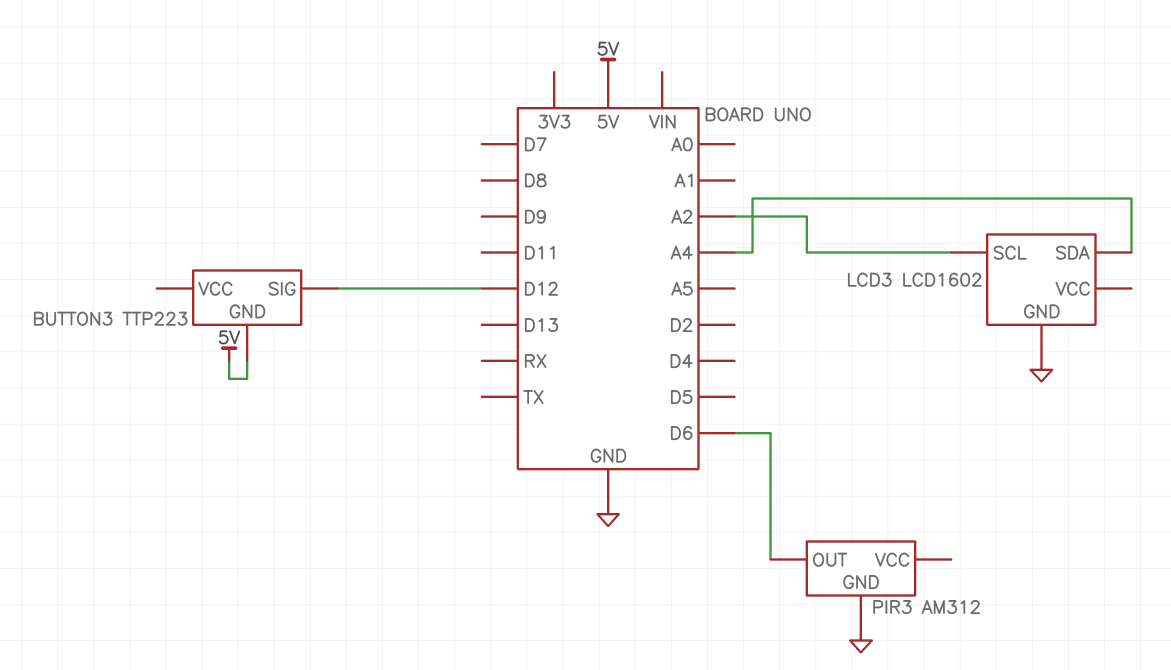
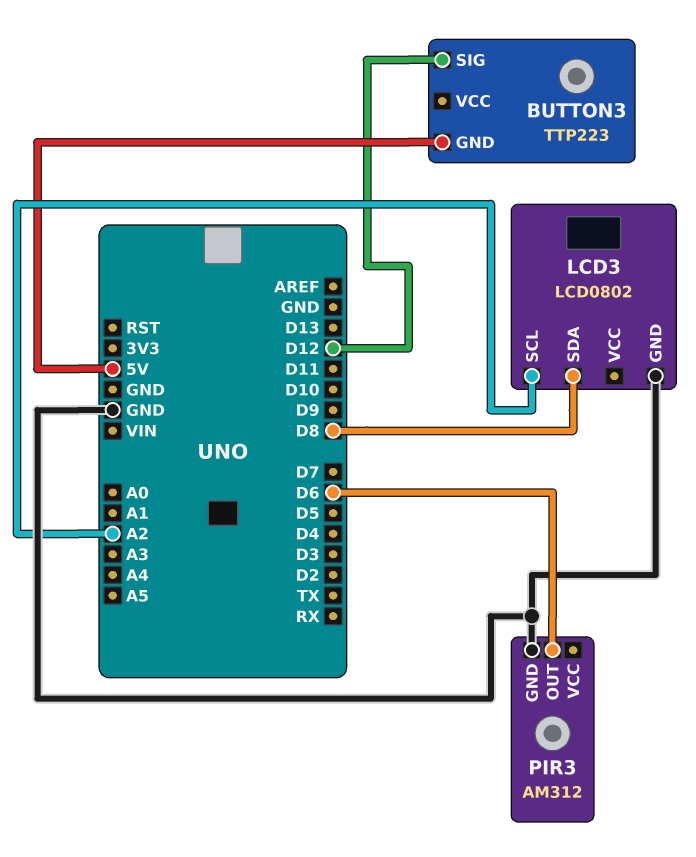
LCD3: LCD1602 -> LCD0802
LCD3 pin SDA: A4 -> D8

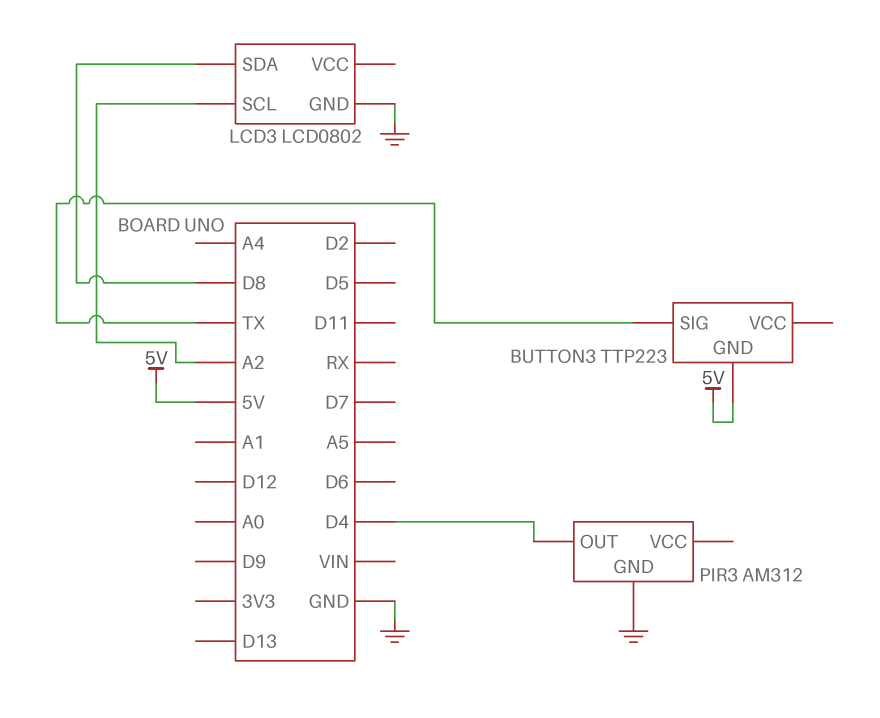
BUTTON3 pin SIG: D12 -> TX
PIR3 pin OUT: D6 -> D4

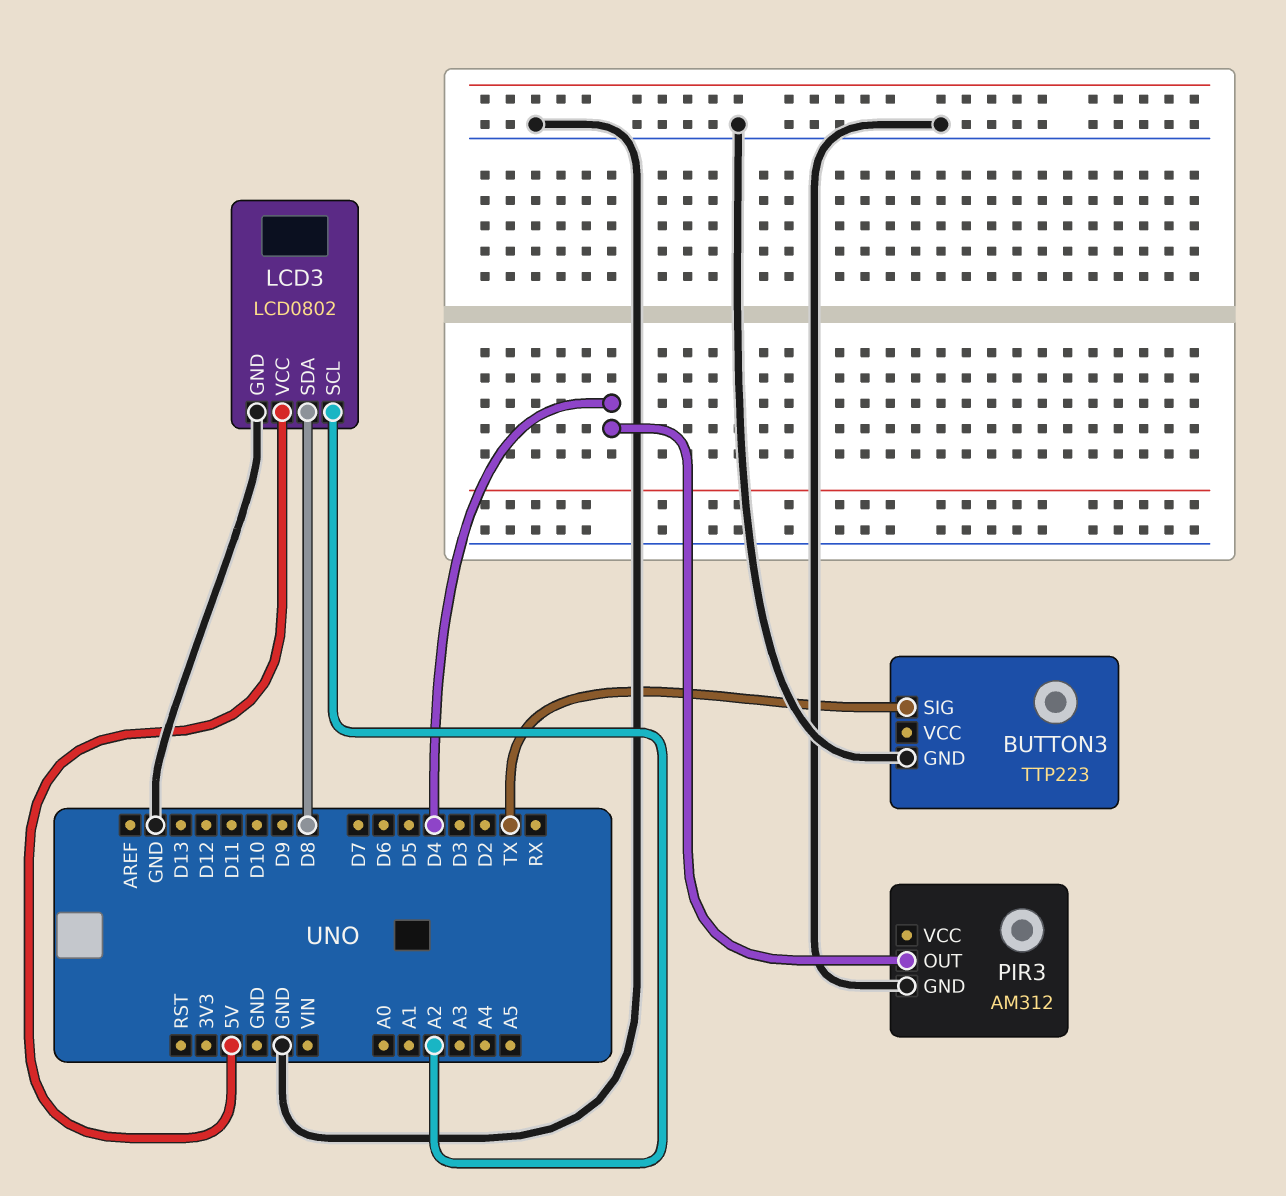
BUTTON3 pin GND: 5V -> GND
LCD3 pin VCC: none -> 5V

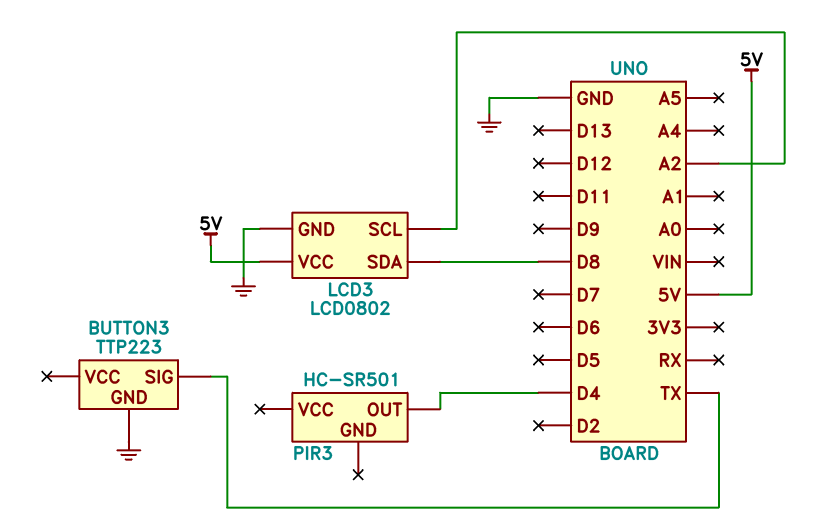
PIR3: AM312 -> HC-SR501
PIR3 pin GND: GND -> none

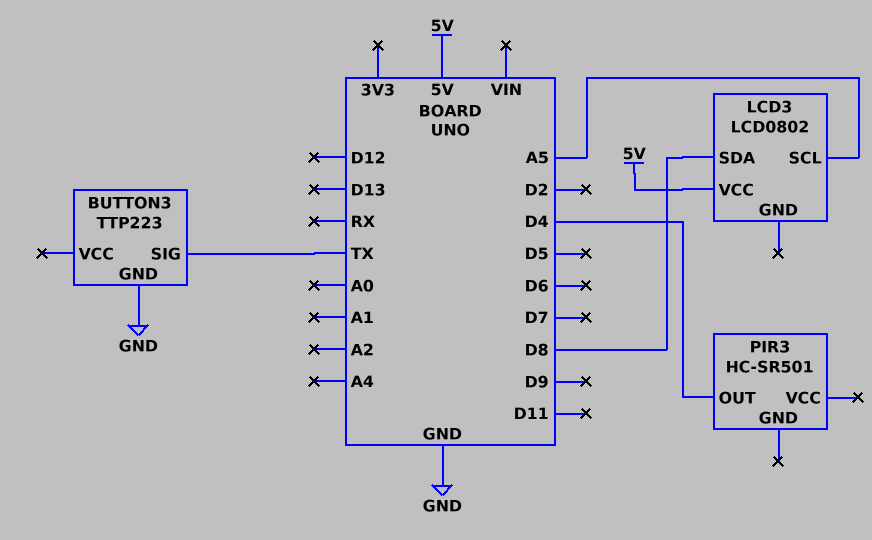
LCD3 pin GND: GND -> none
LCD3 pin SCL: A2 -> A5

